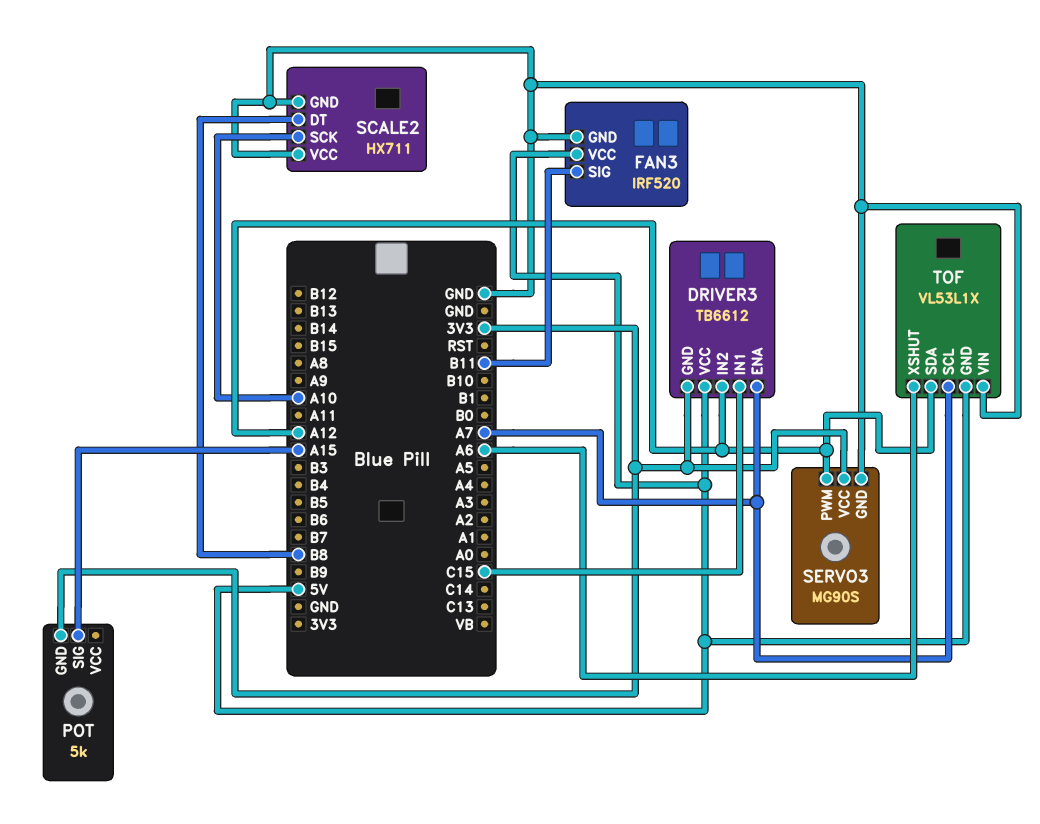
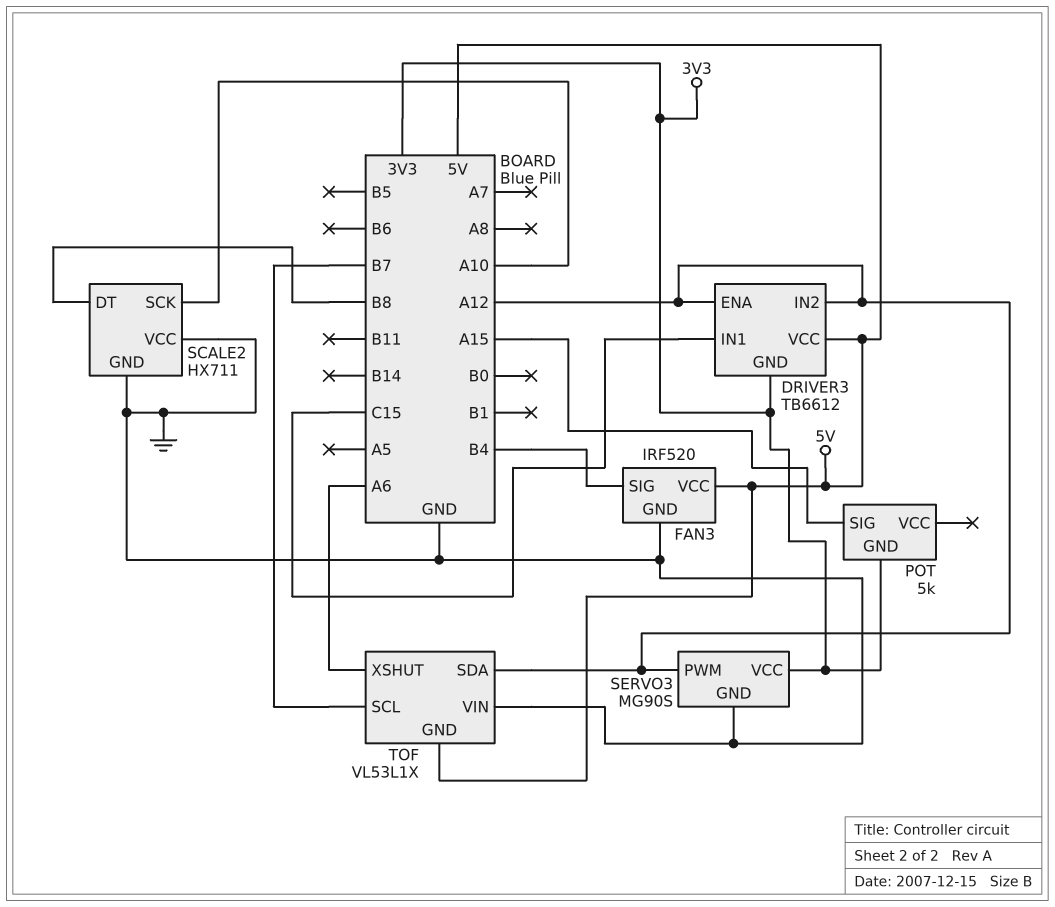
DRIVER3 pin ENA: A7 -> A12
FAN3 pin SIG: B11 -> B4
TOF pin SCL: A7 -> B7

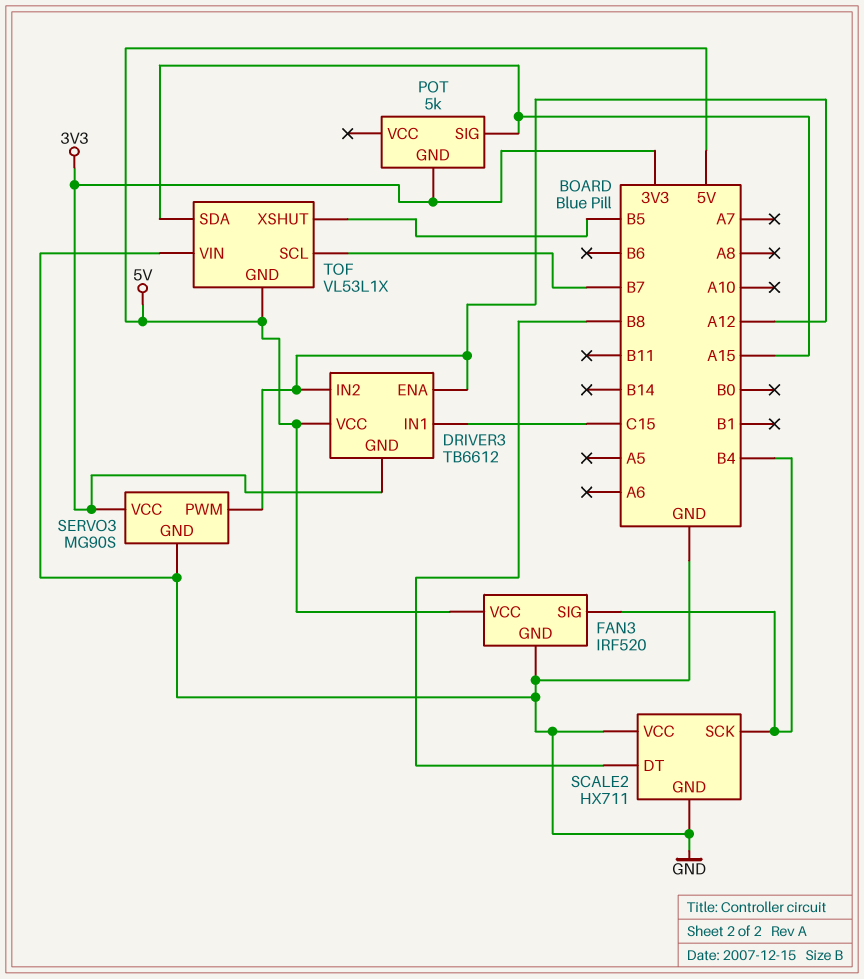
SCALE2 pin SCK: A10 -> B4
TOF pin SDA: A12 -> A15
TOF pin XSHUT: A6 -> B5

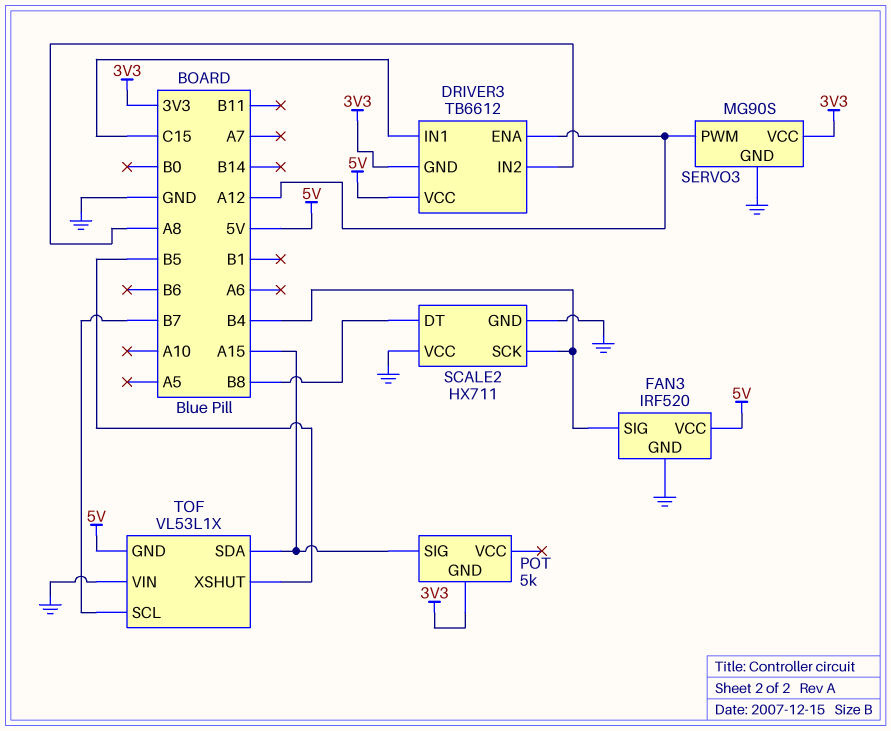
DRIVER3 pin IN2: A12 -> A8

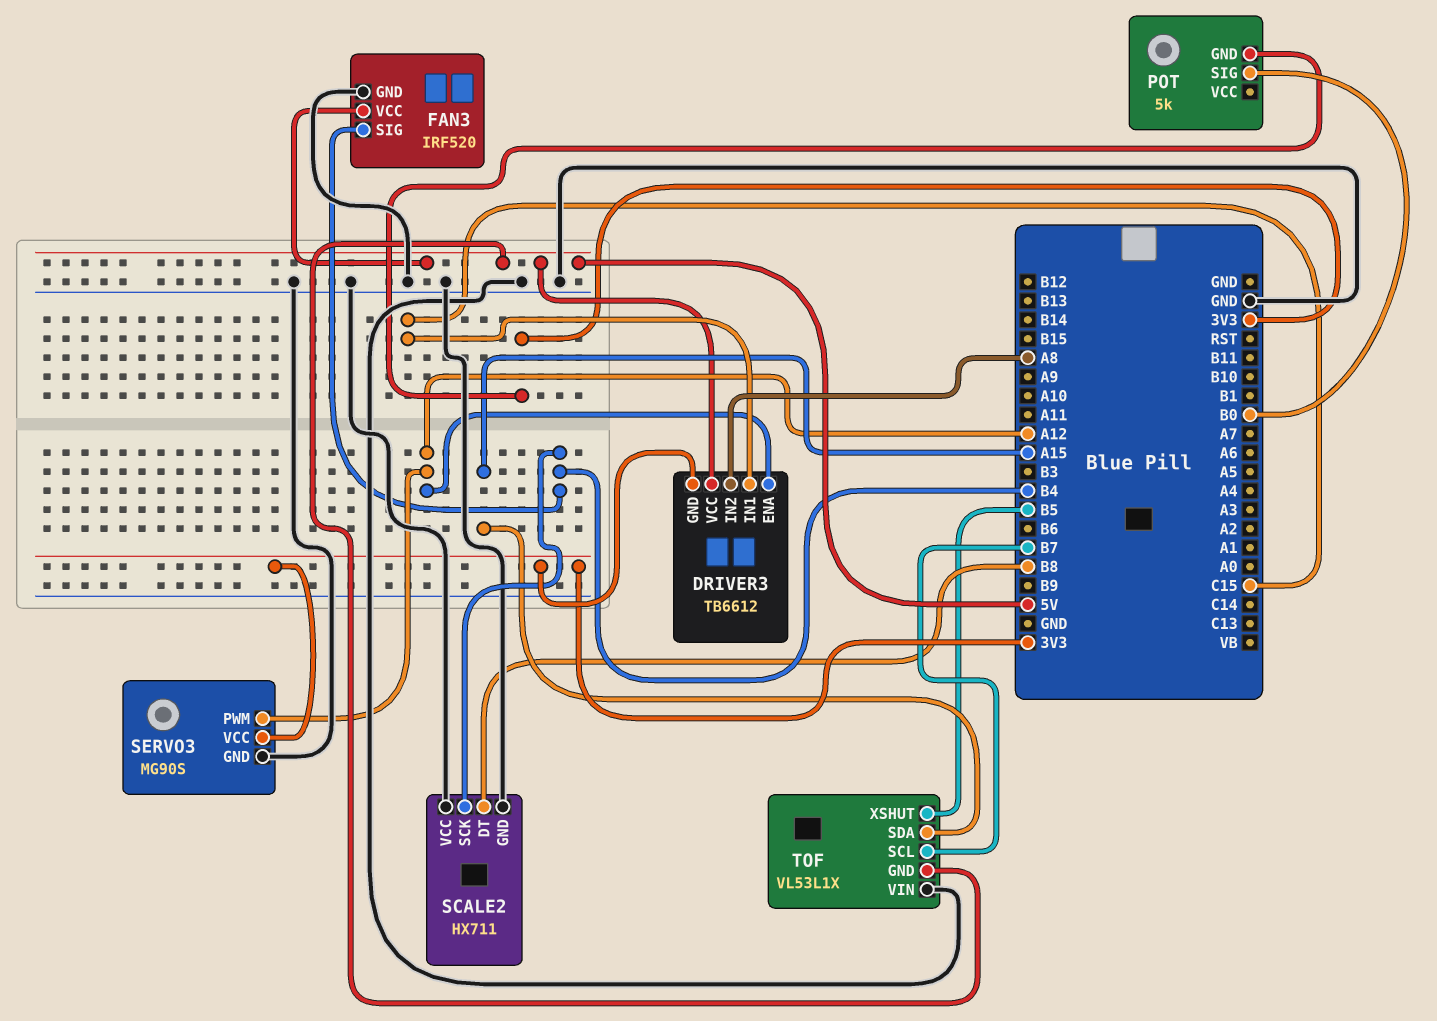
POT pin SIG: A15 -> B0

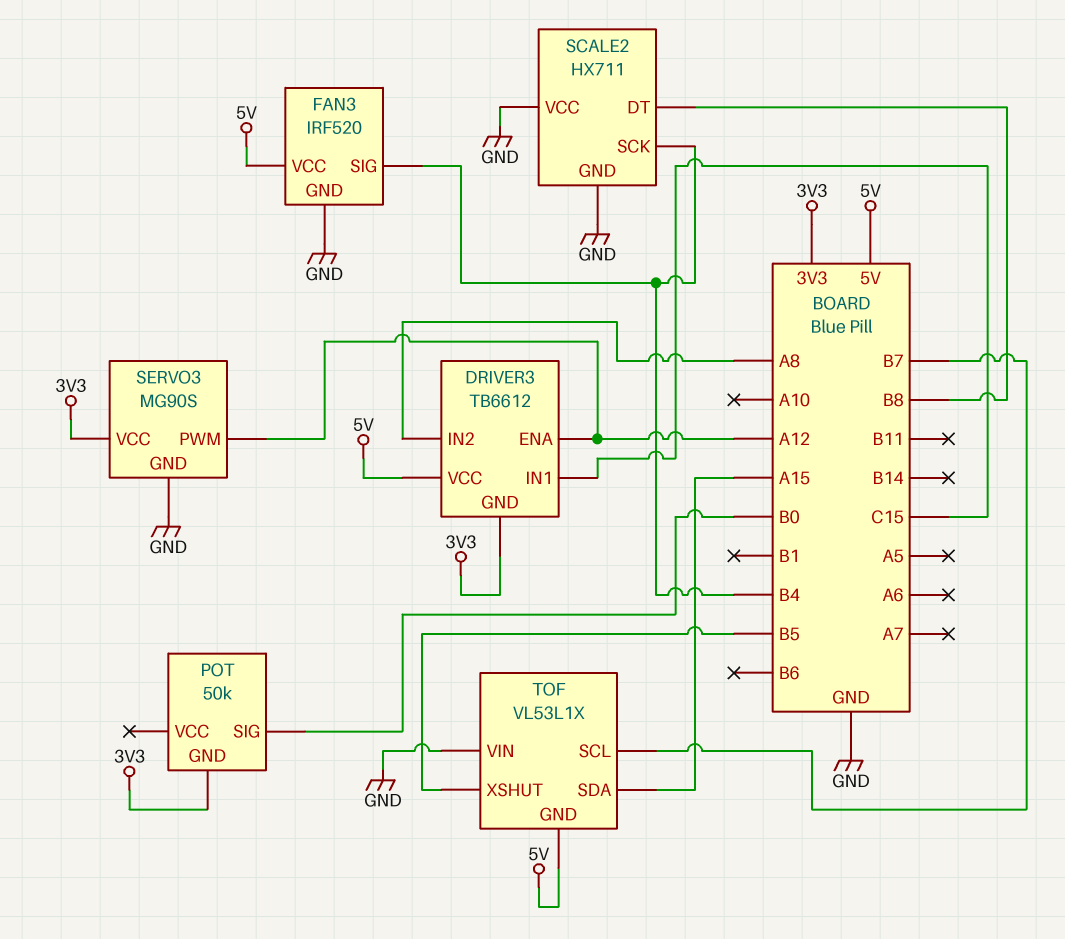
POT: 5k -> 50k

